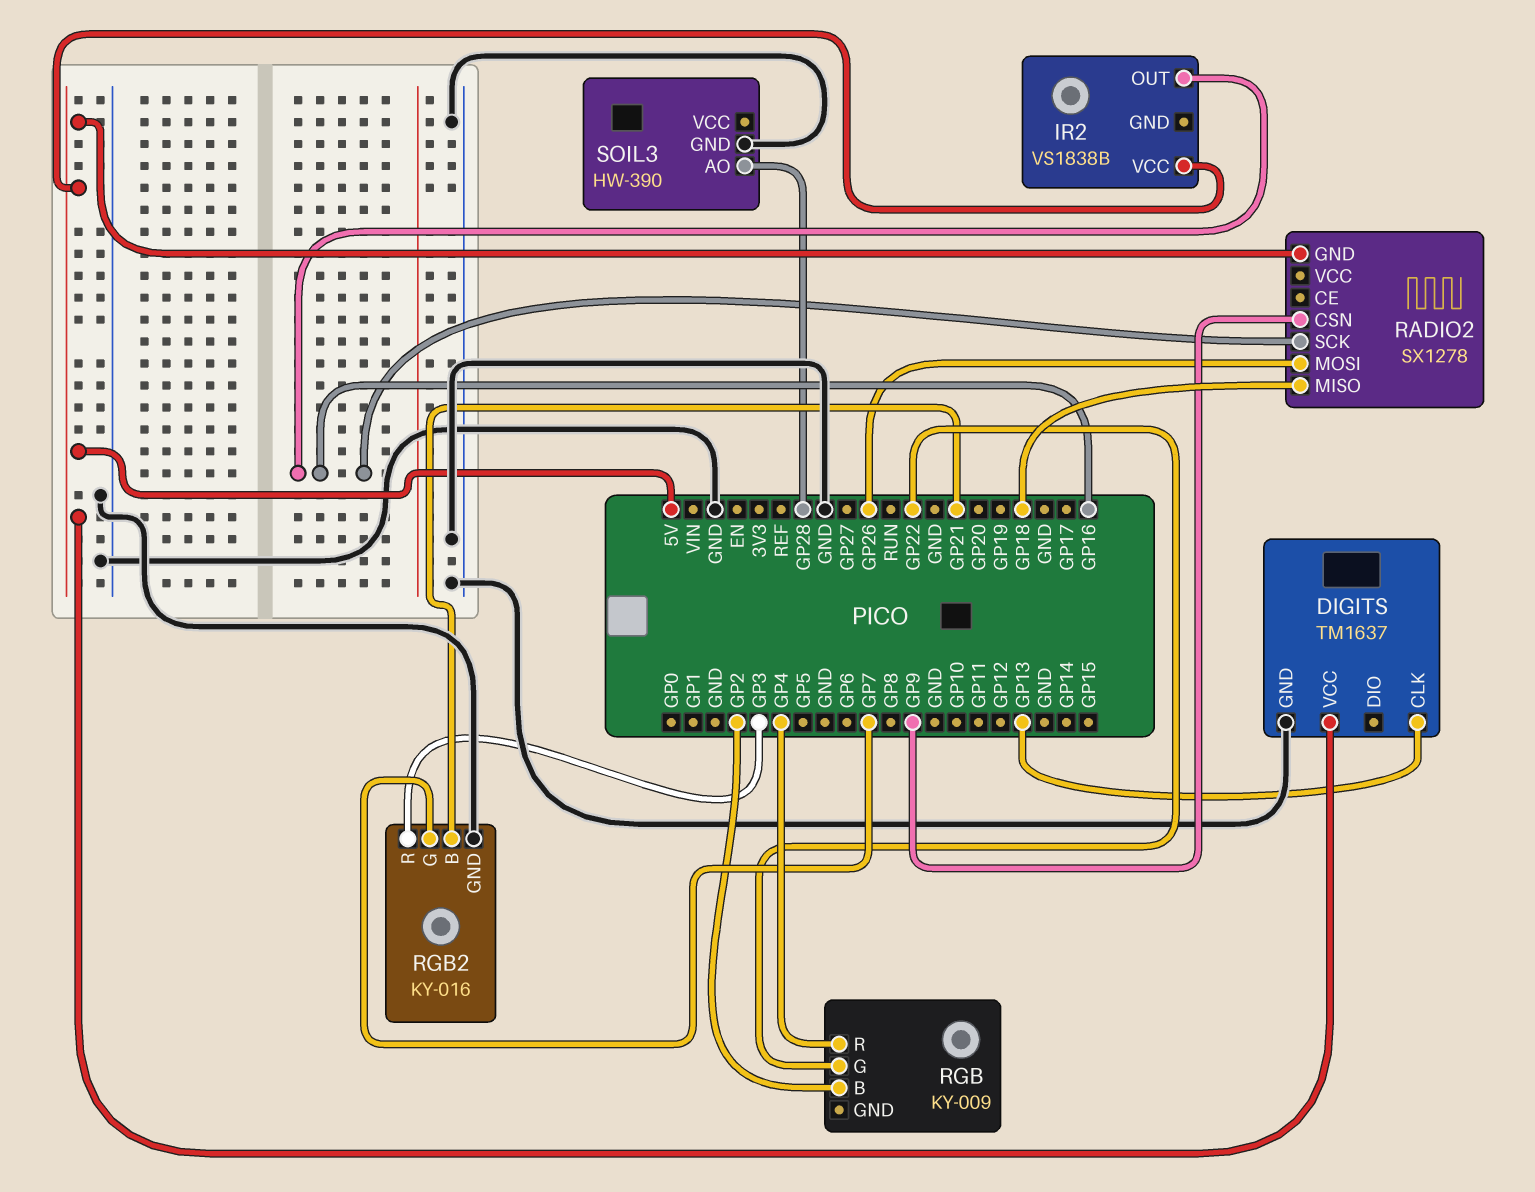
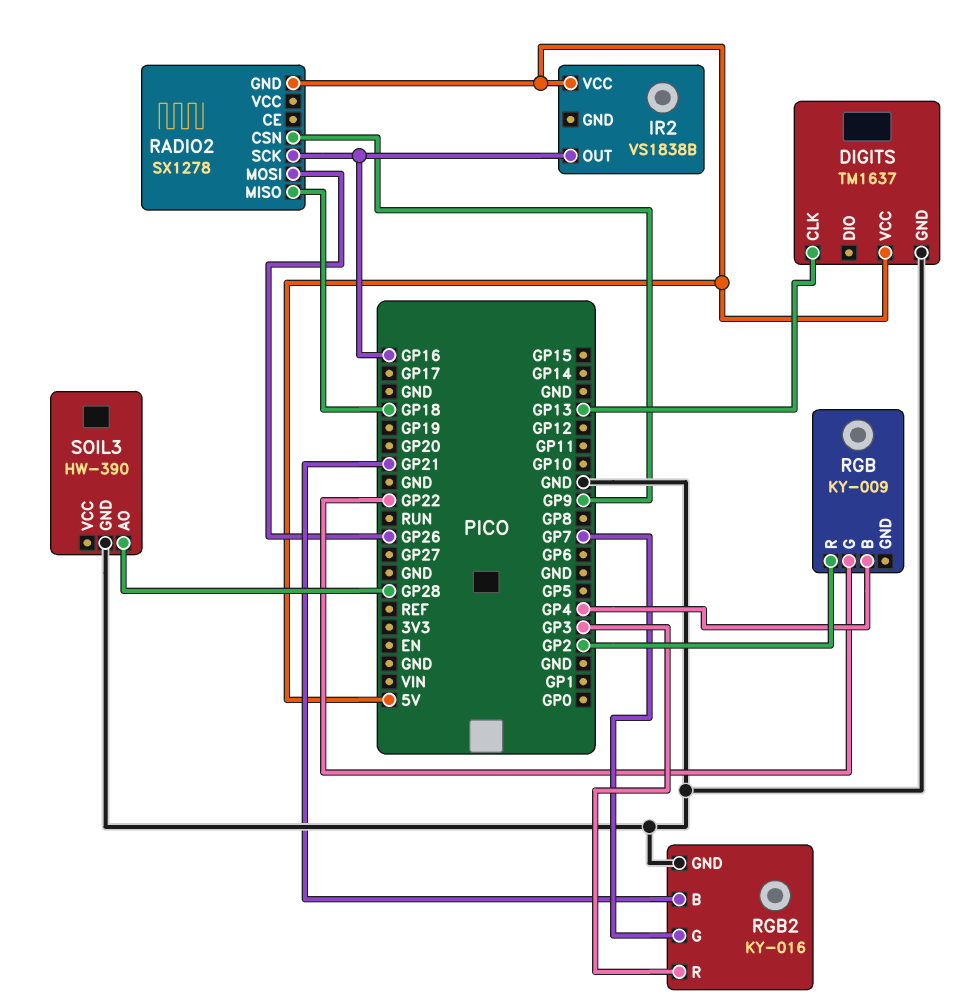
RGB pin B: GP2 -> GP4
RGB pin R: GP4 -> GP2

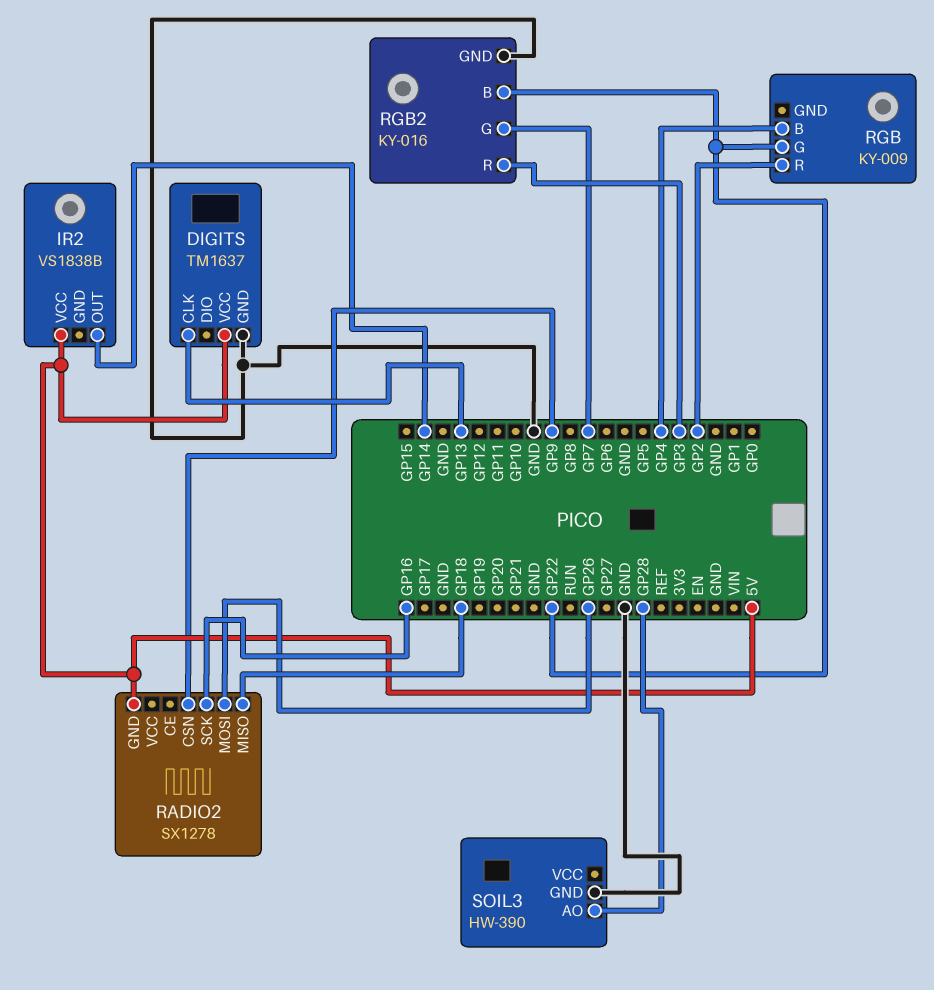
IR2 pin OUT: GP16 -> GP14
RGB2 pin B: GP21 -> GP22

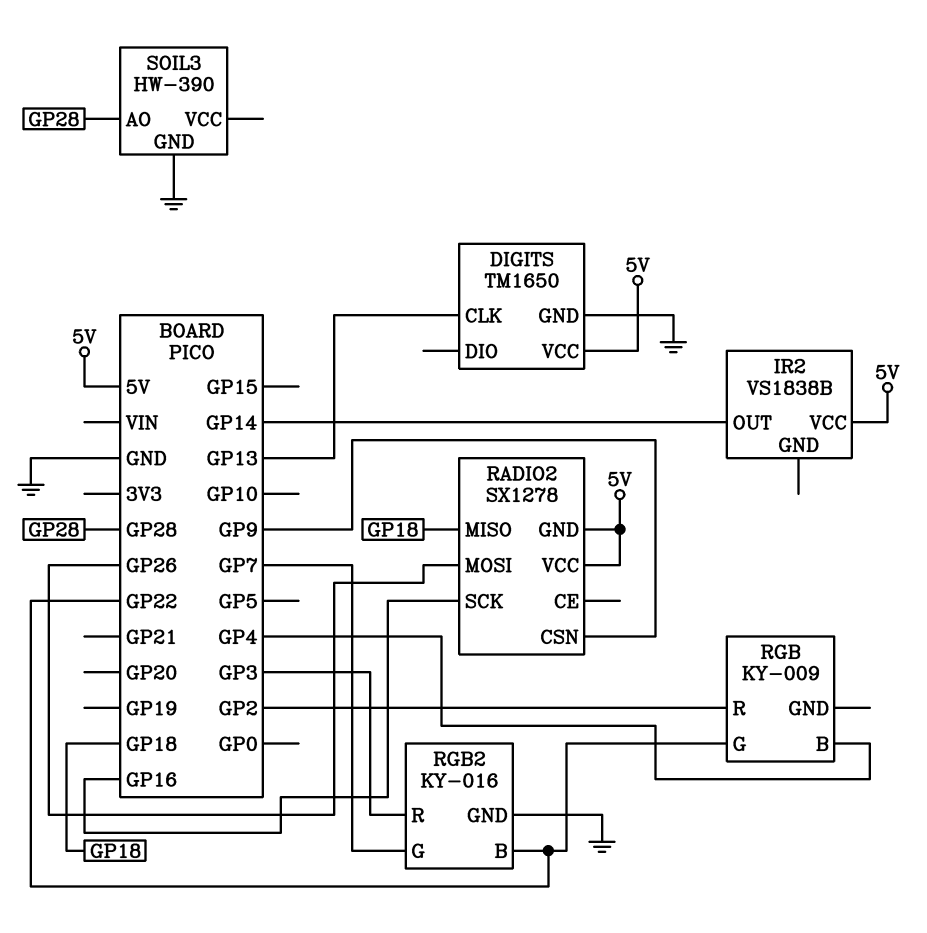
DIGITS: TM1637 -> TM1650
RADIO2 pin VCC: none -> 5V

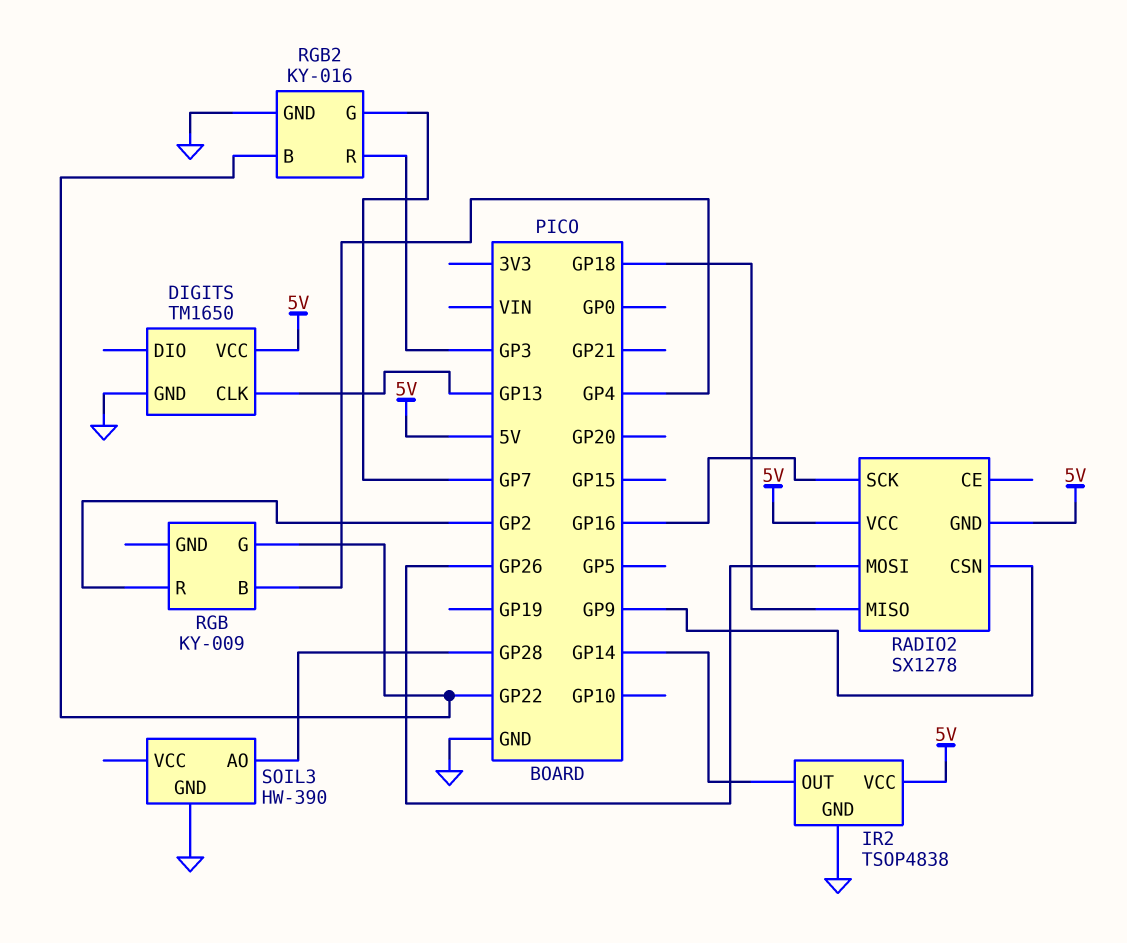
IR2: VS1838B -> TSOP4838
IR2 pin GND: none -> GND

